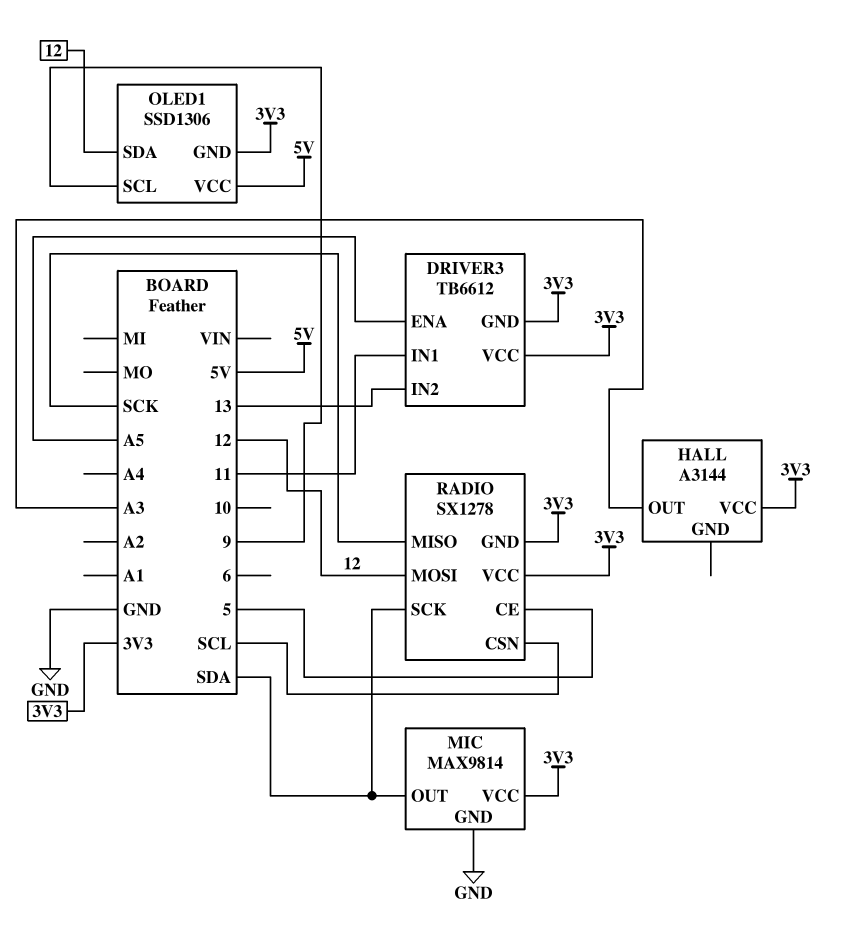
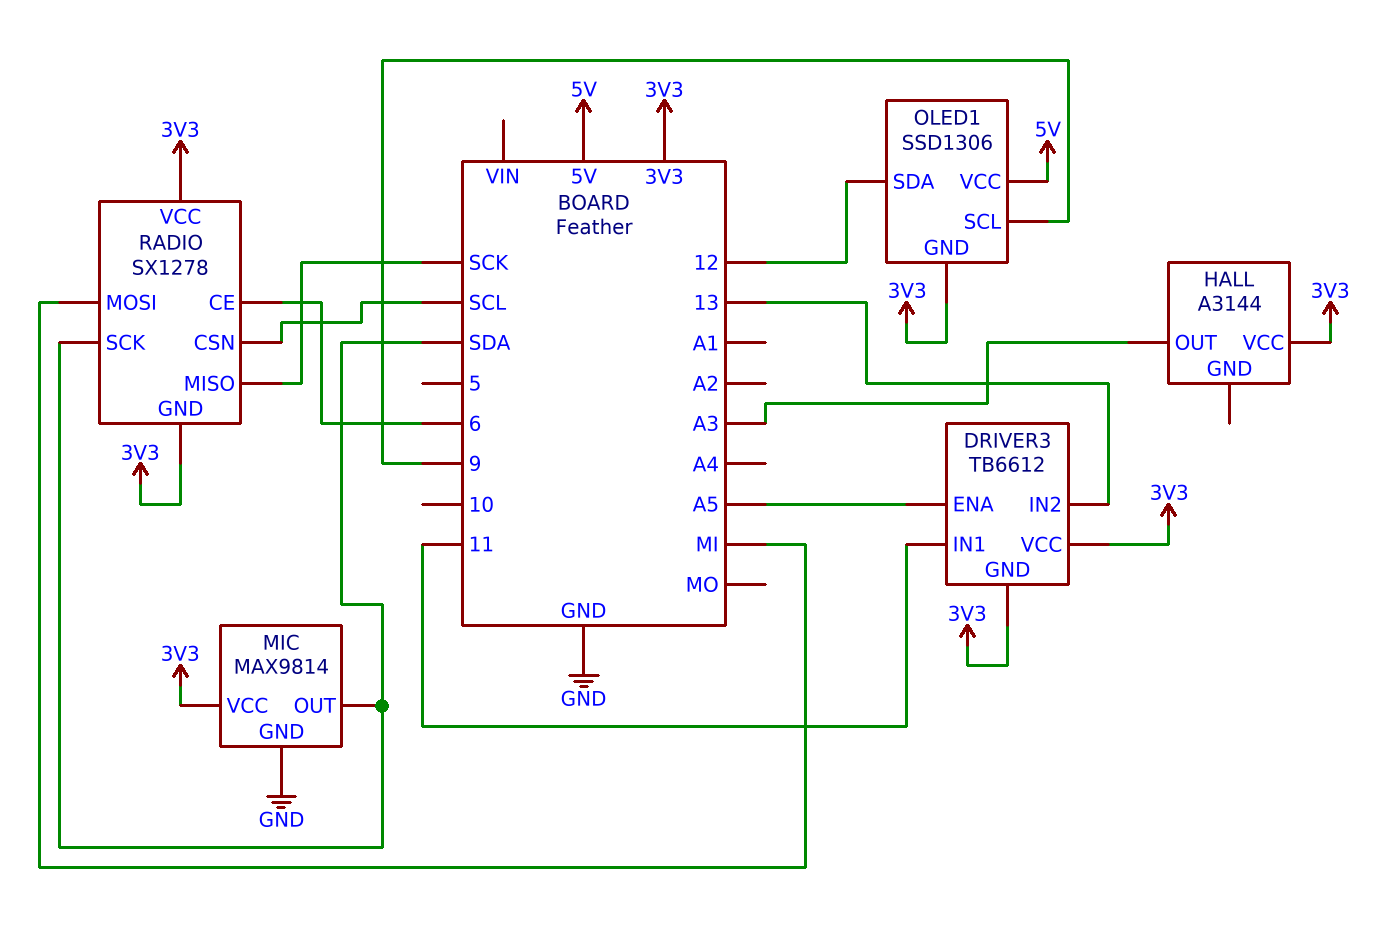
RADIO pin CE: 5 -> 6
RADIO pin MOSI: 12 -> MI

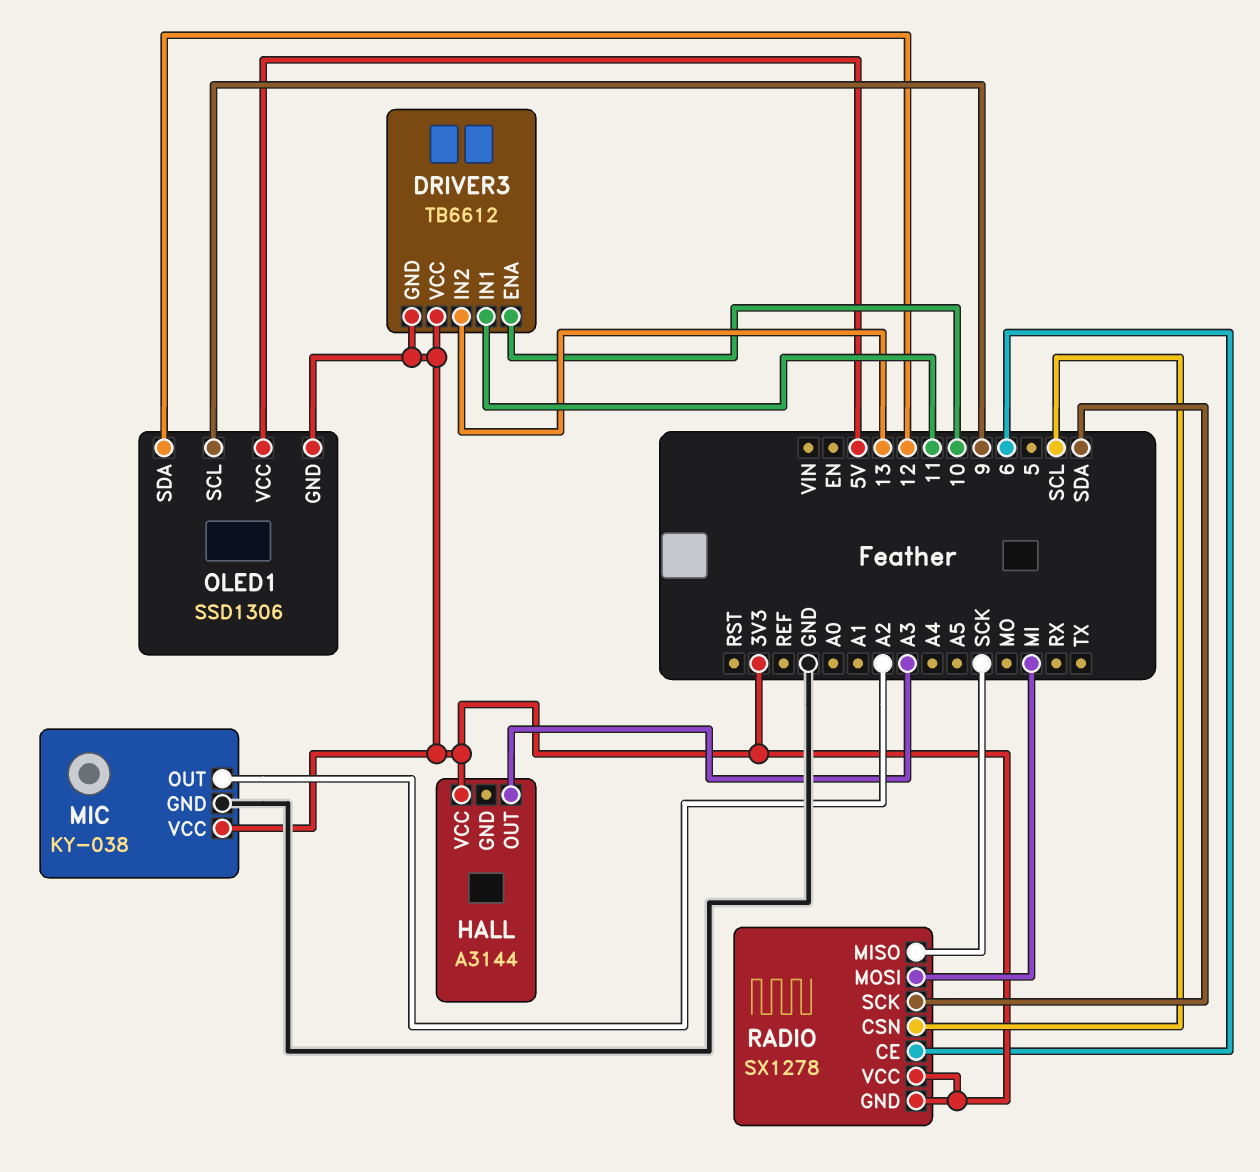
DRIVER3 pin ENA: A5 -> 10
MIC: MAX9814 -> KY-038
MIC pin OUT: SDA -> A2

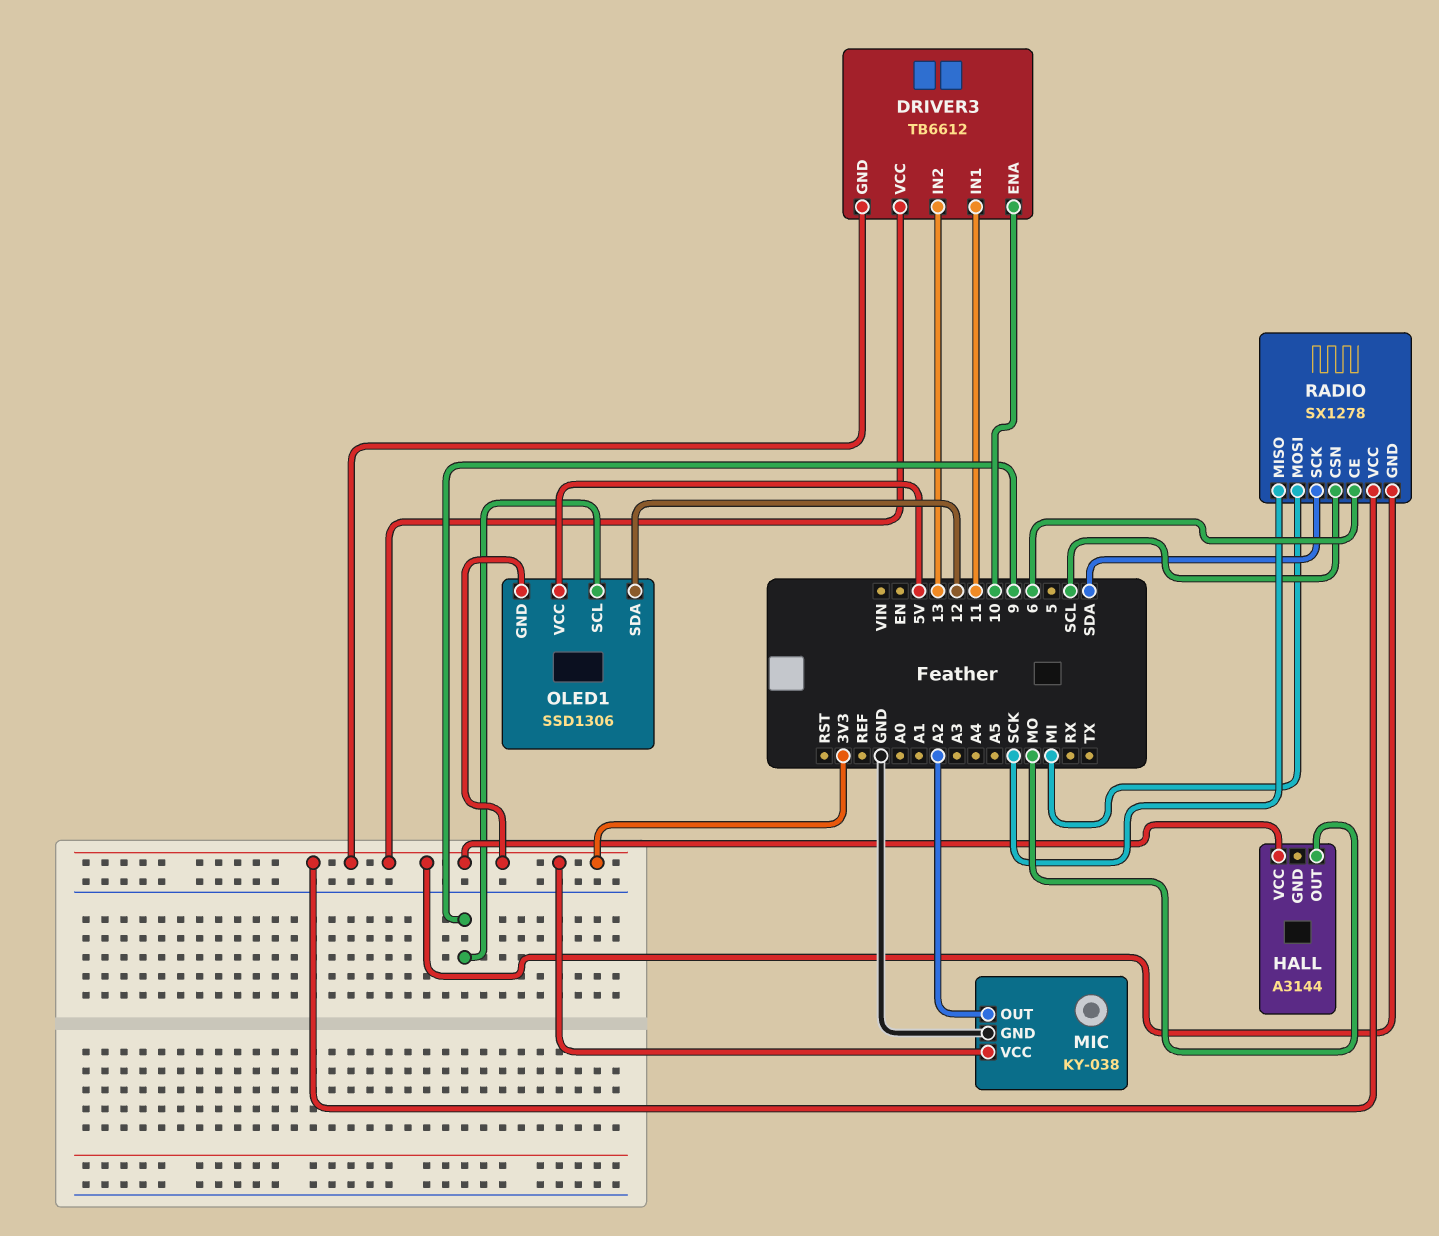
HALL pin OUT: A3 -> MO

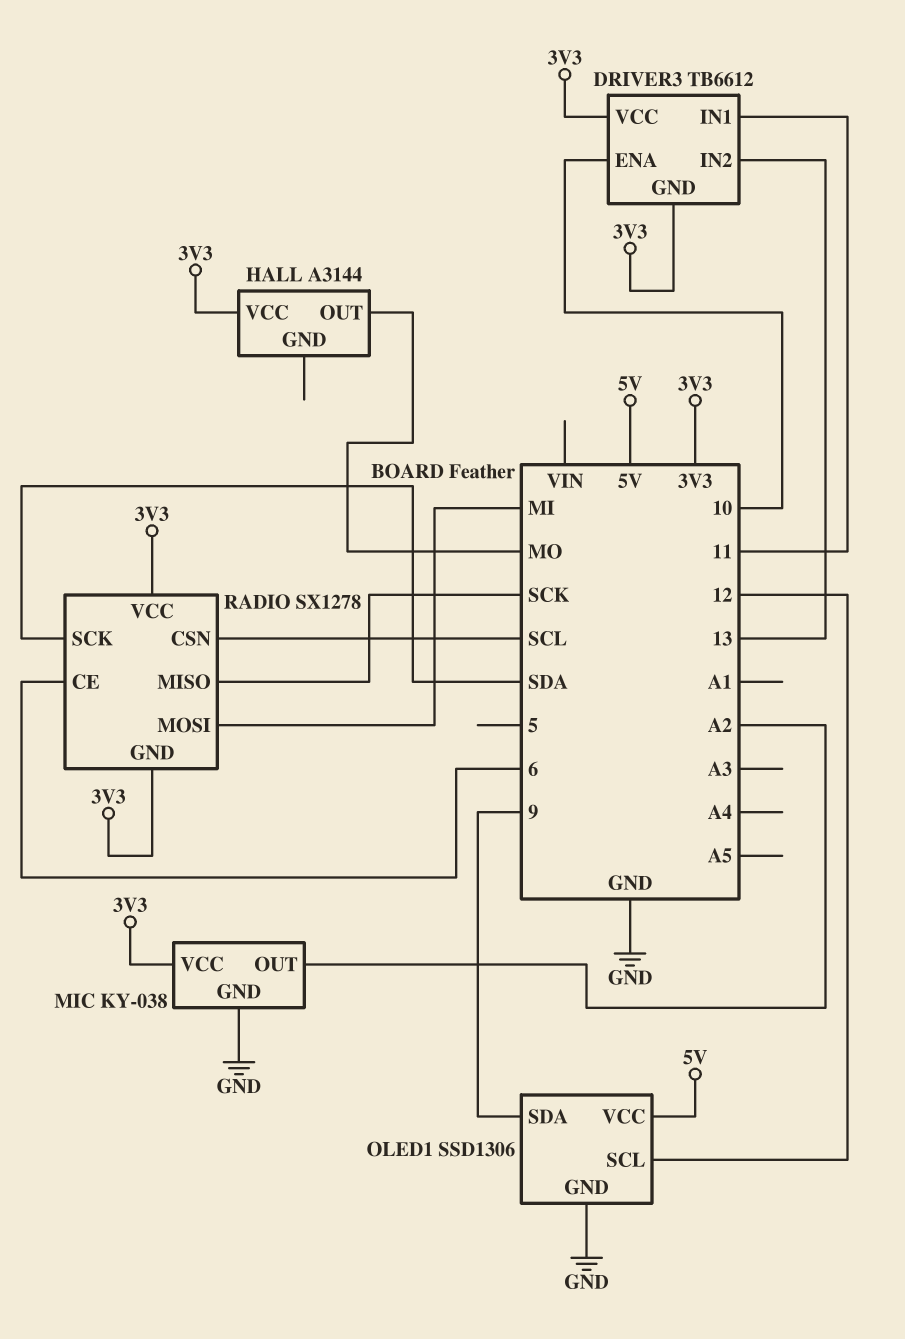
OLED1 pin GND: 3V3 -> GND
OLED1 pin SCL: 9 -> 12
OLED1 pin SDA: 12 -> 9

